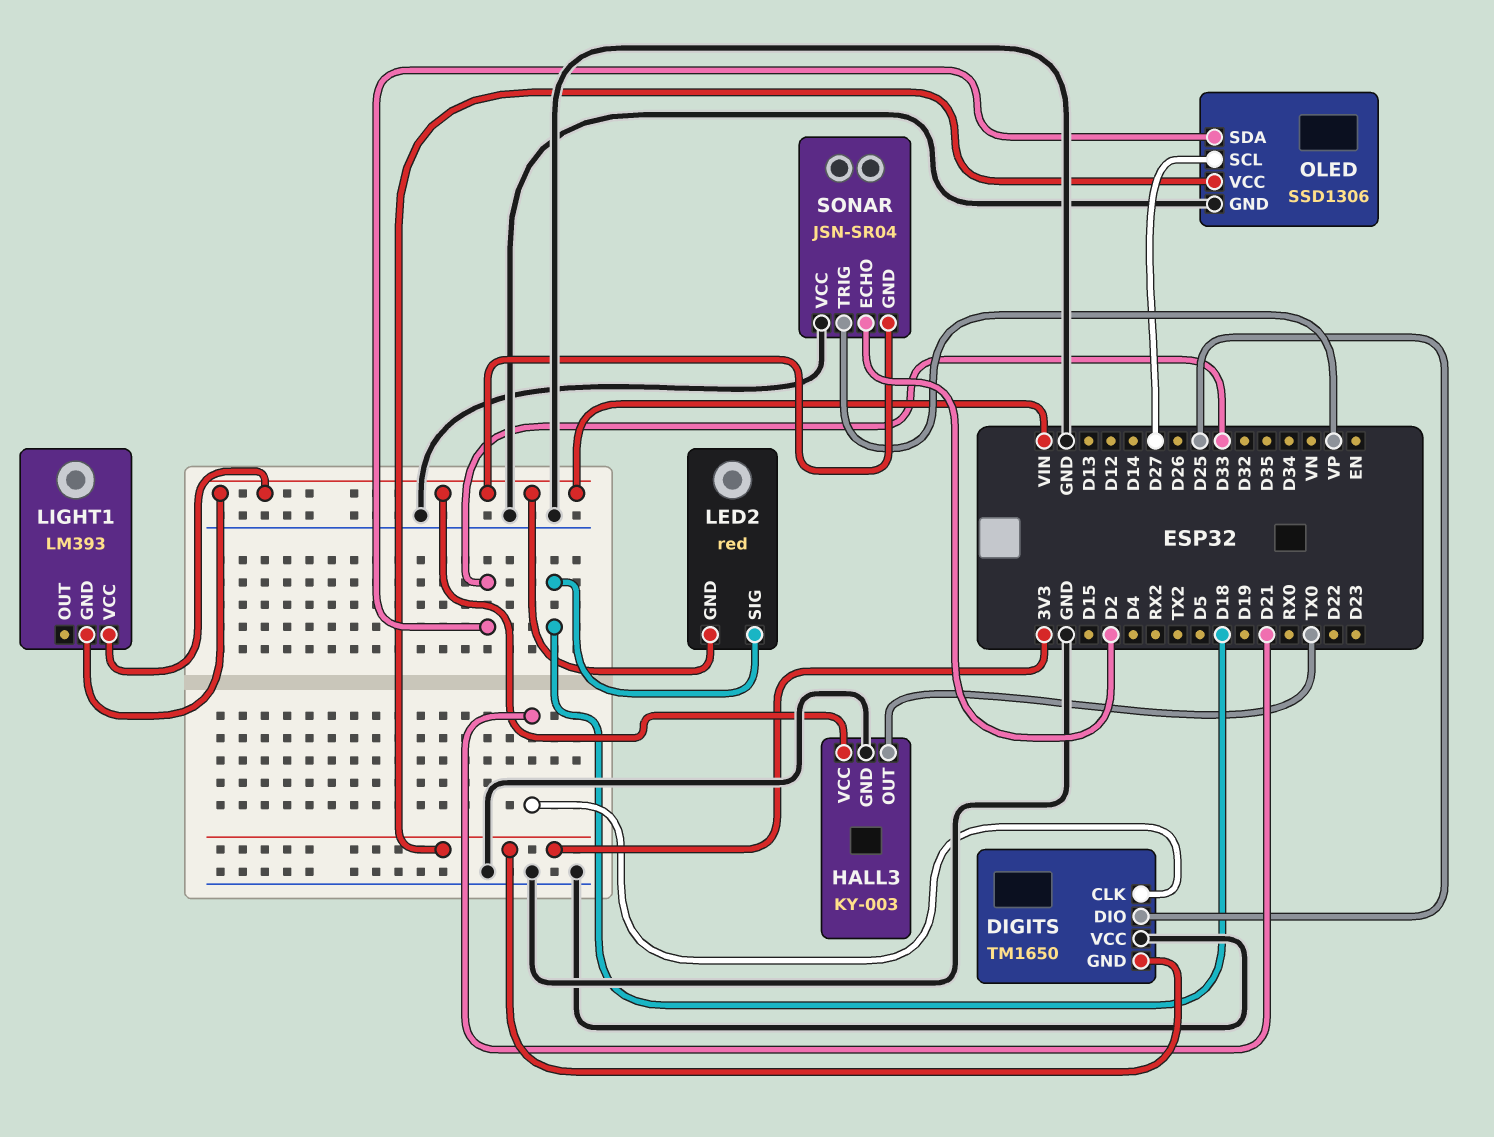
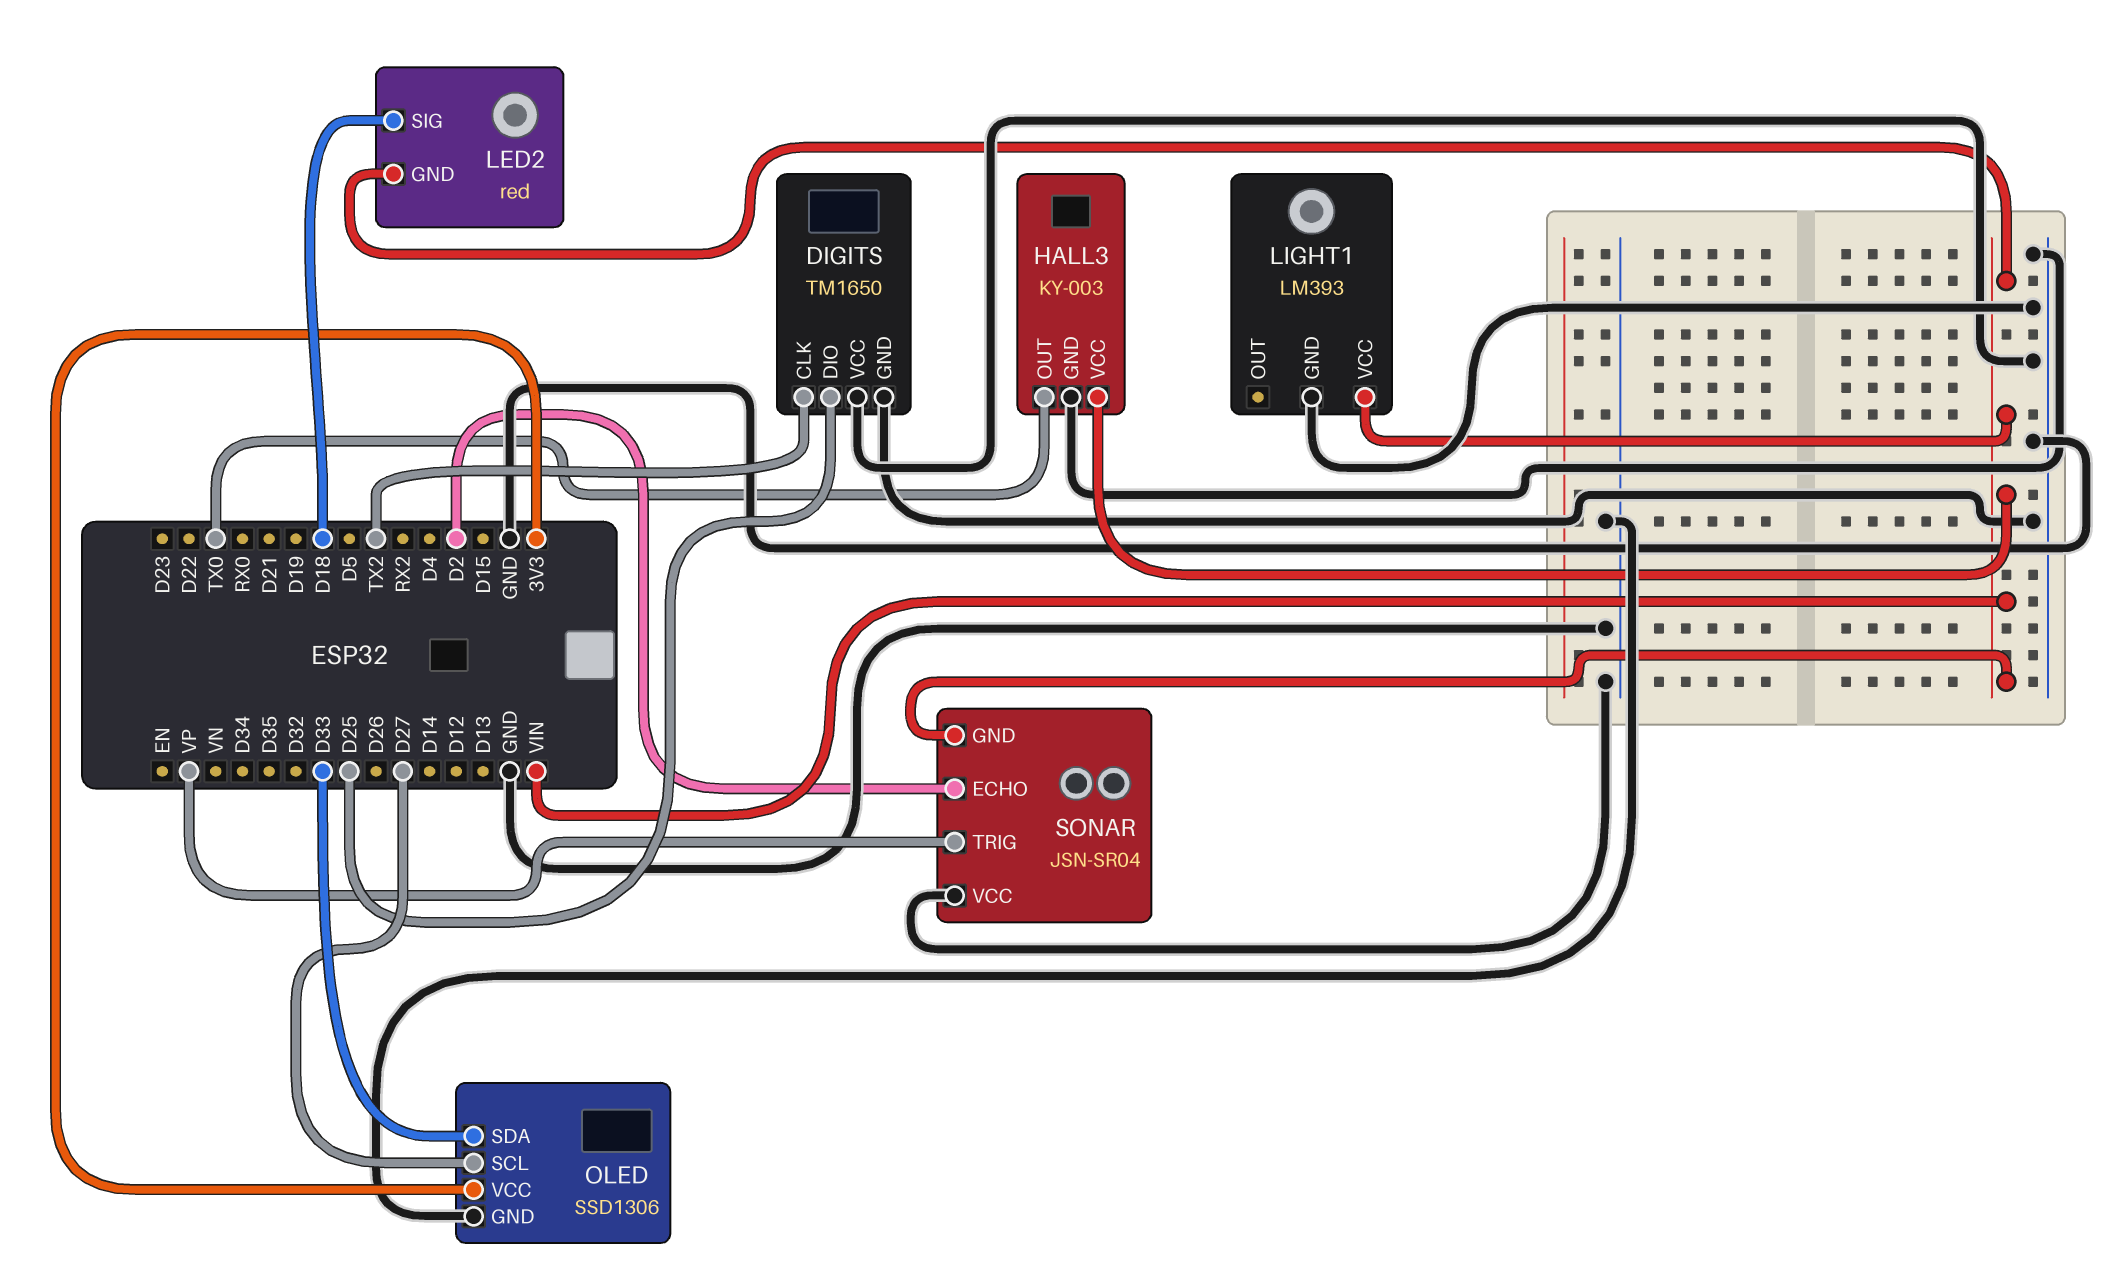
DIGITS pin CLK: D21 -> TX2
DIGITS pin GND: 3V3 -> GND
LIGHT1 pin GND: VIN -> GND

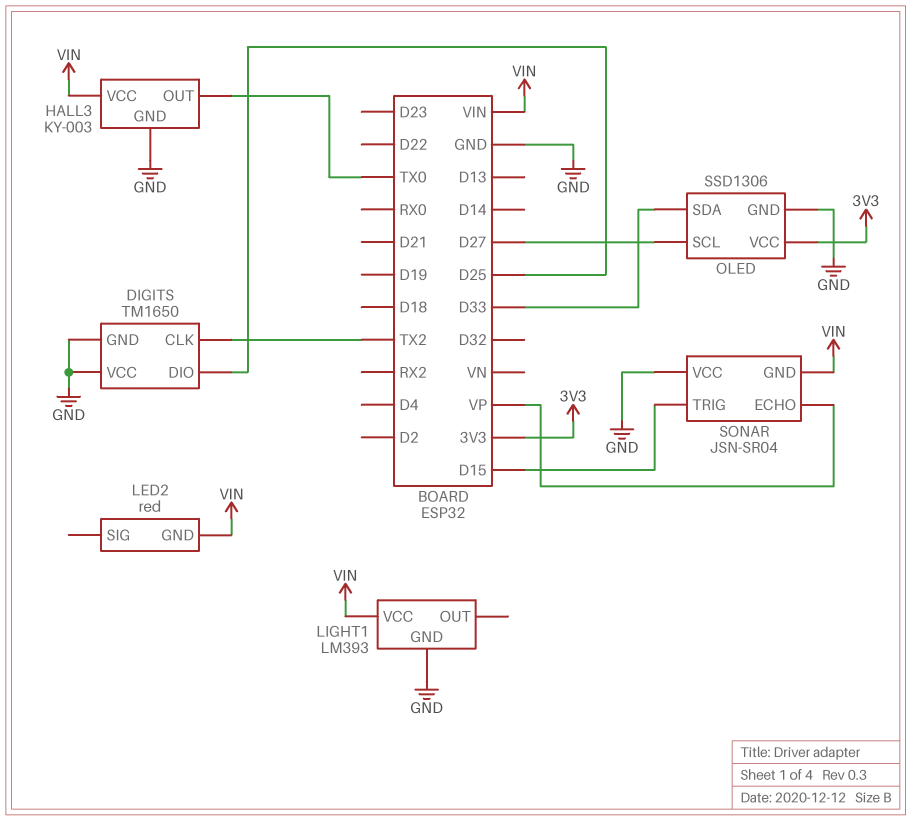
LED2 pin SIG: D18 -> none
SONAR pin ECHO: D2 -> VP
SONAR pin TRIG: VP -> D15

